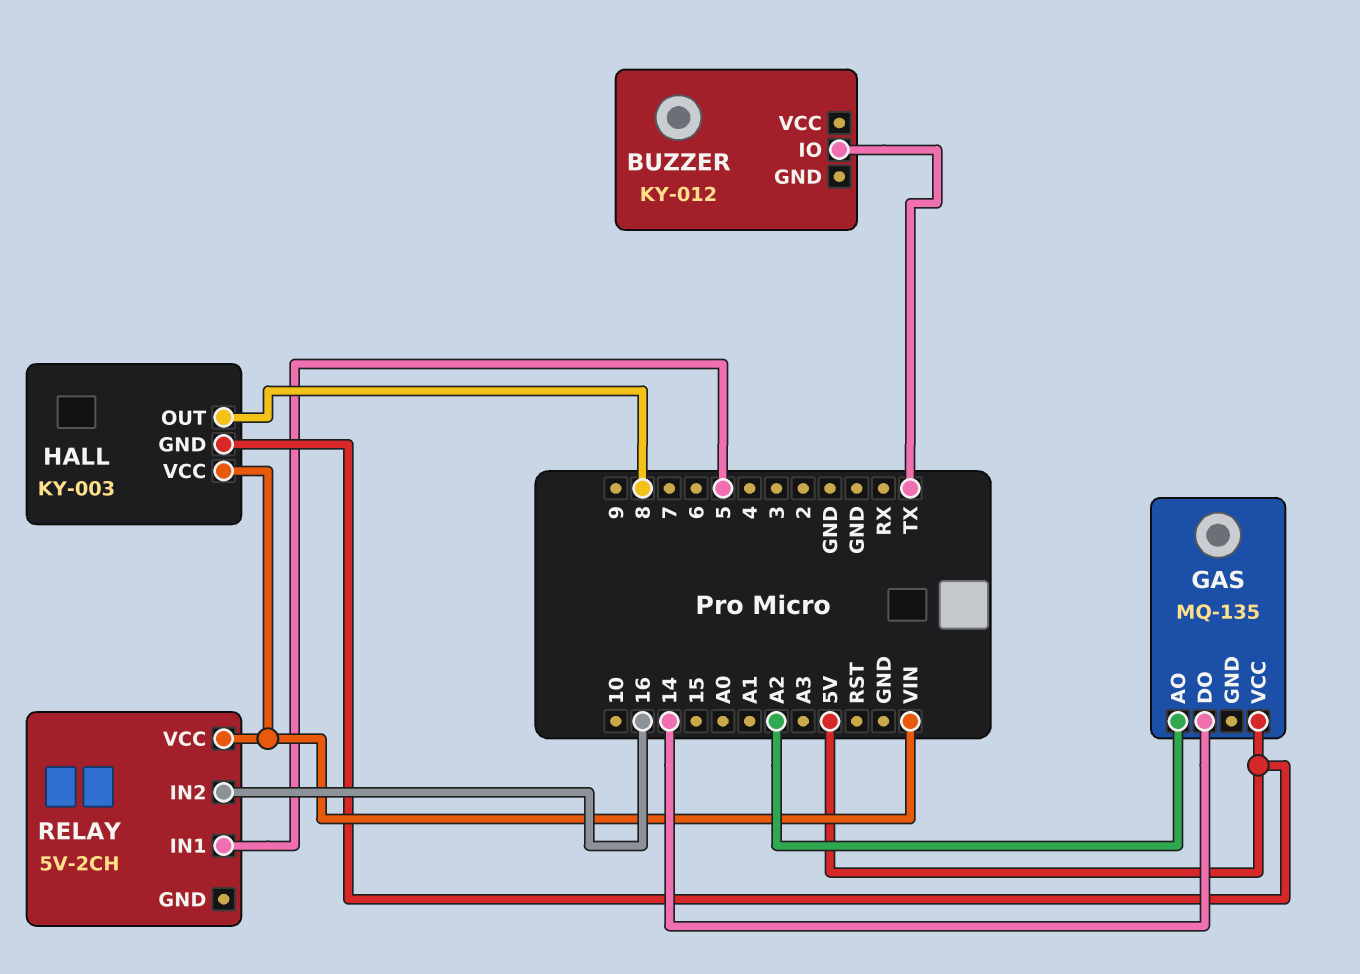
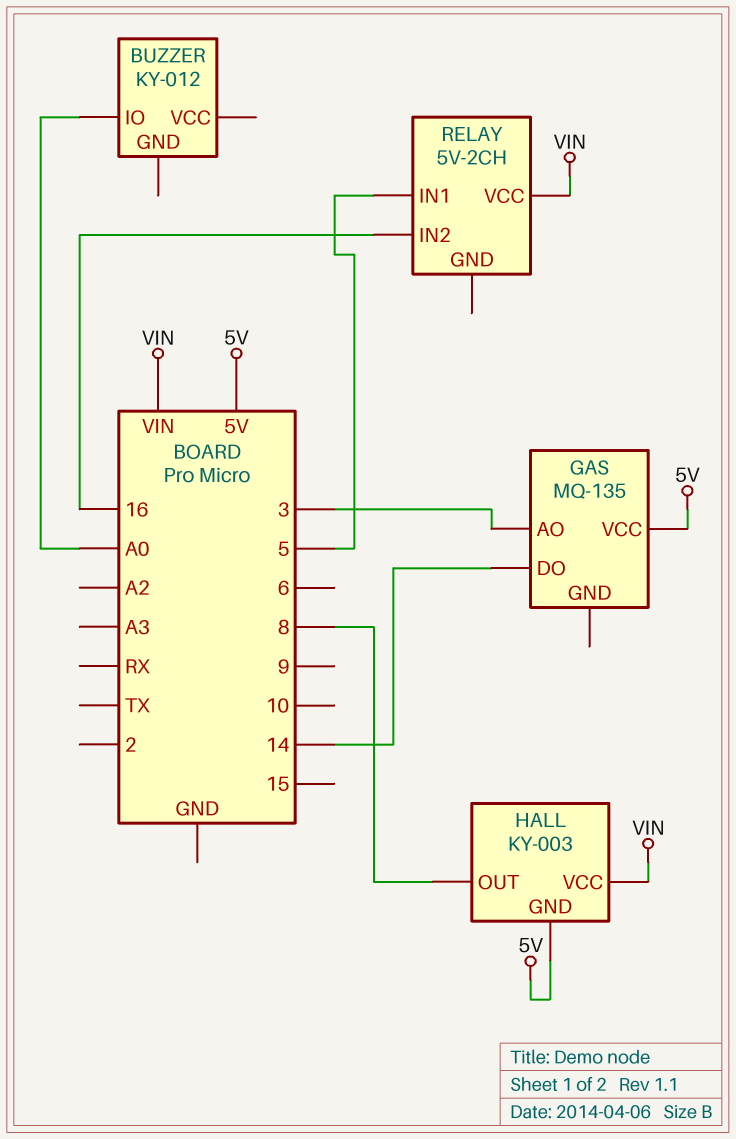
BUZZER pin IO: TX -> A0
GAS pin AO: A2 -> 3

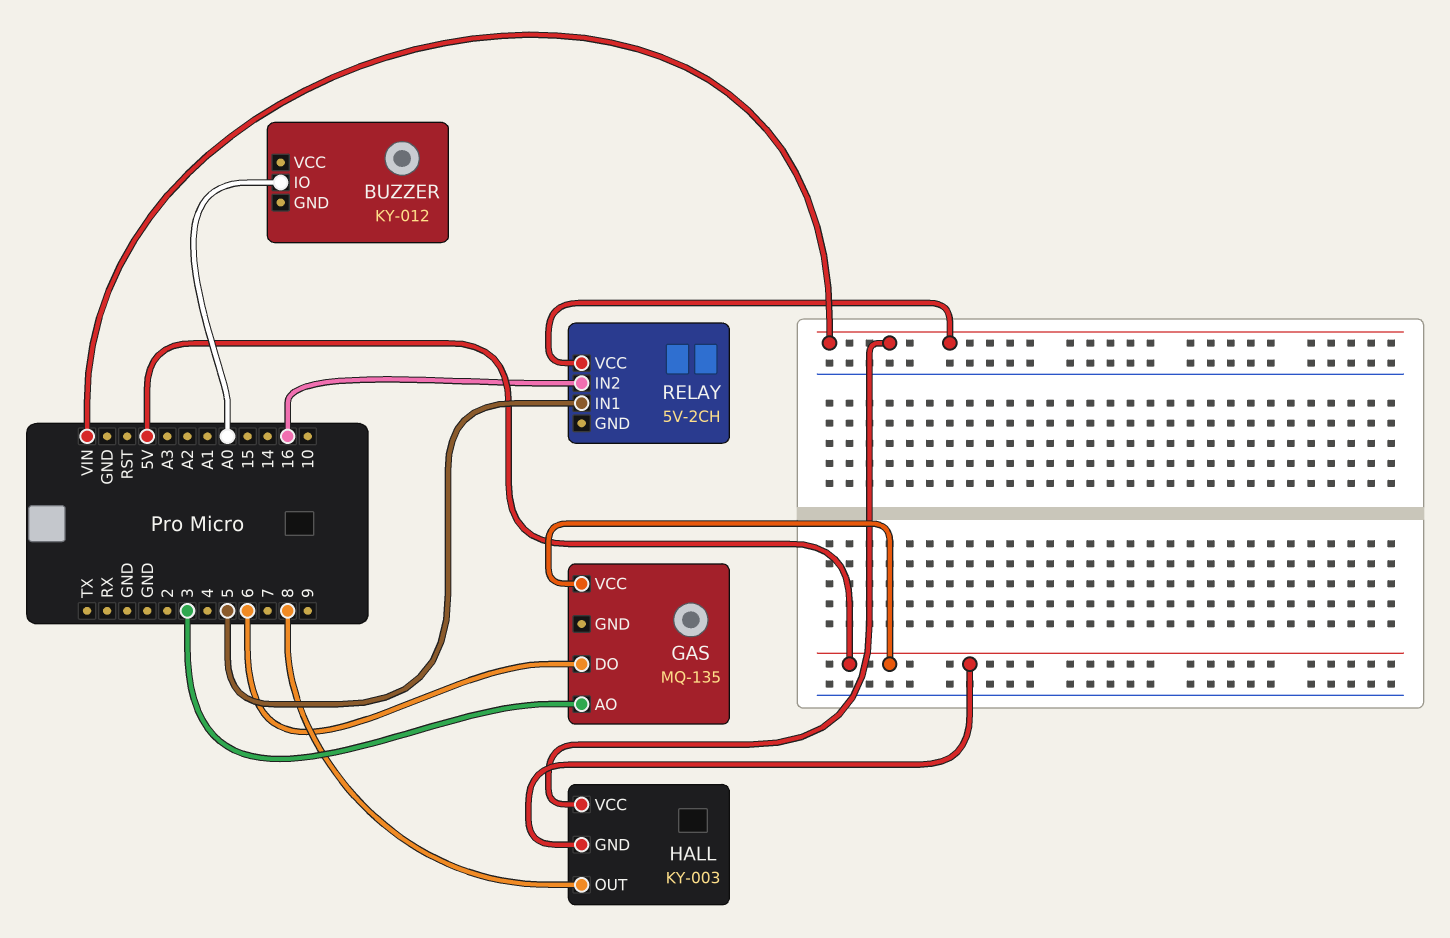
GAS pin DO: 14 -> 6

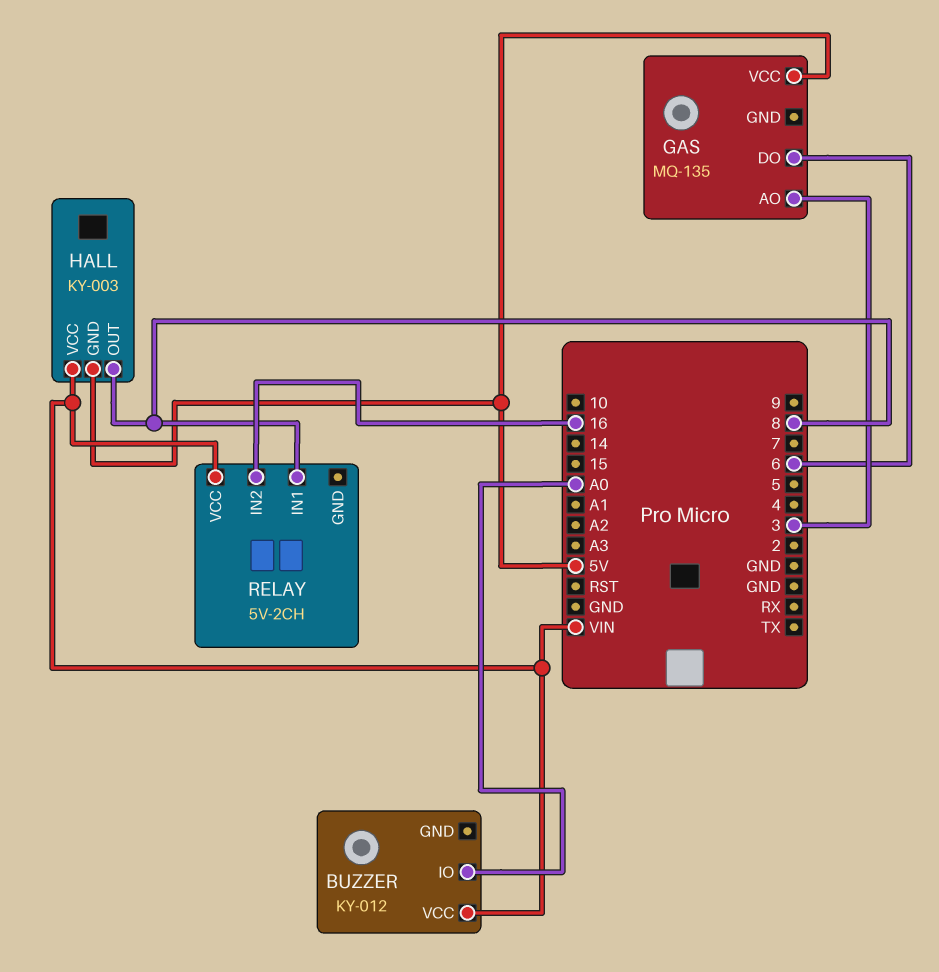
BUZZER pin VCC: none -> VIN
RELAY pin IN1: 5 -> 8

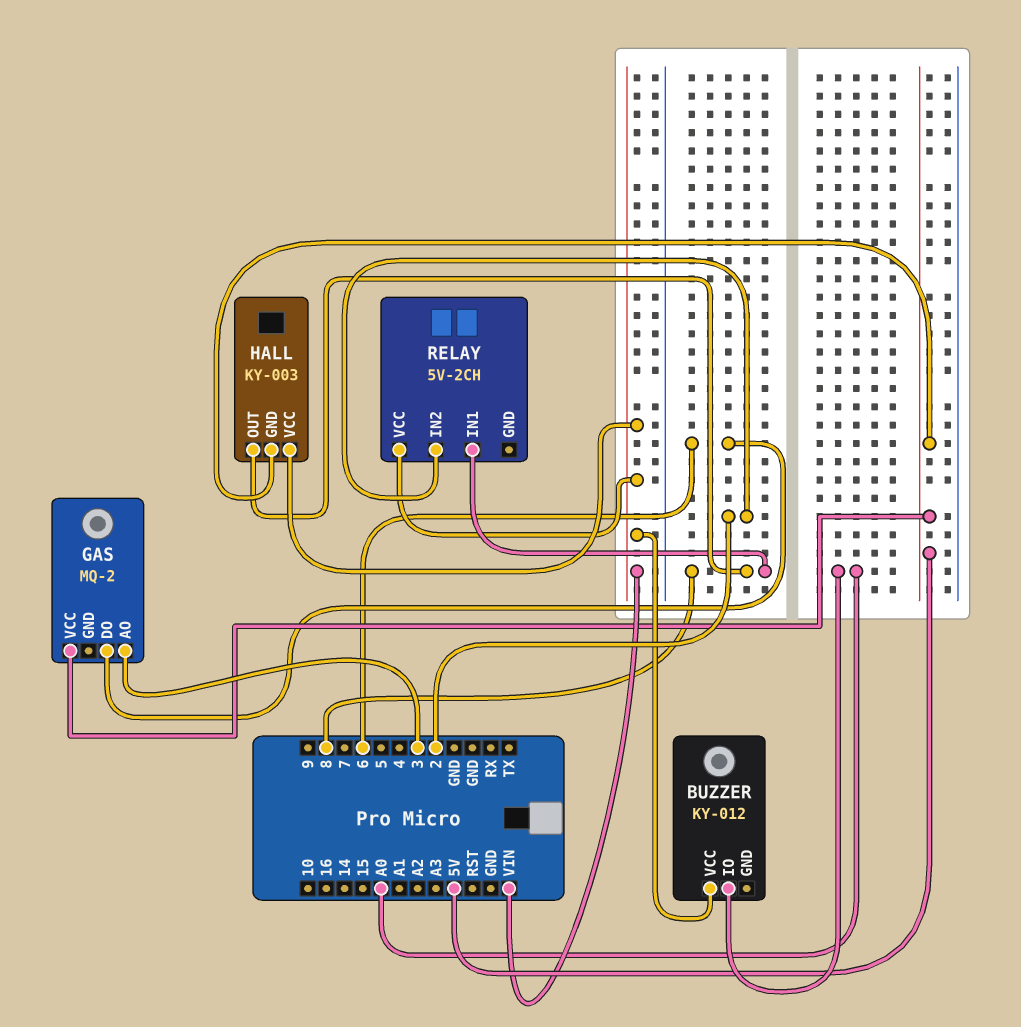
GAS: MQ-135 -> MQ-2
RELAY pin IN2: 16 -> 2

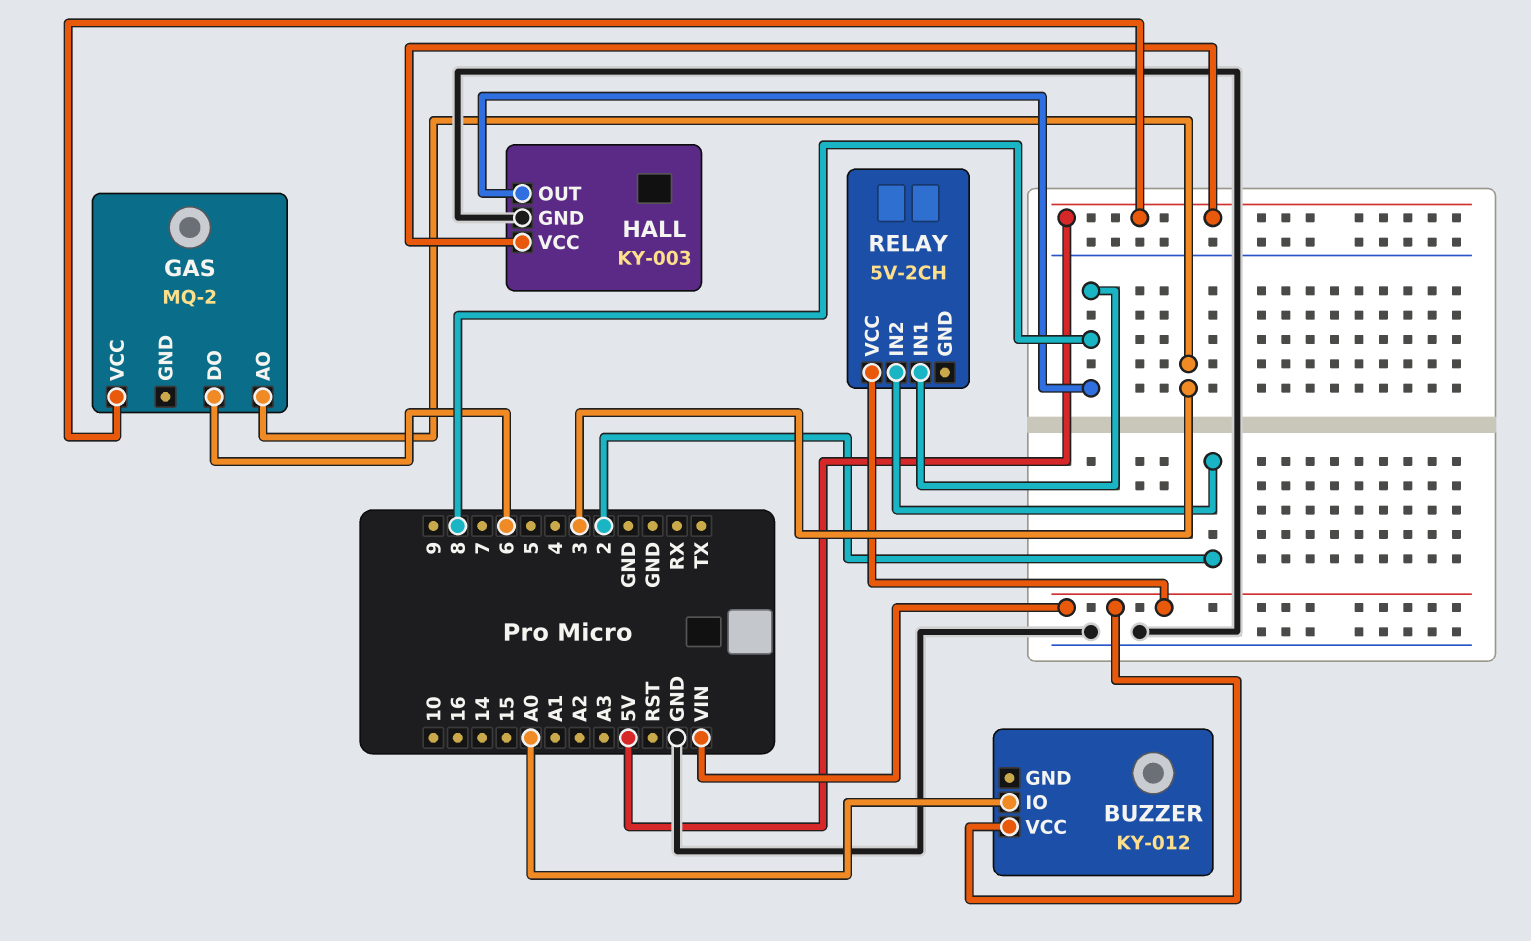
HALL pin GND: 5V -> GND
HALL pin VCC: VIN -> 5V

